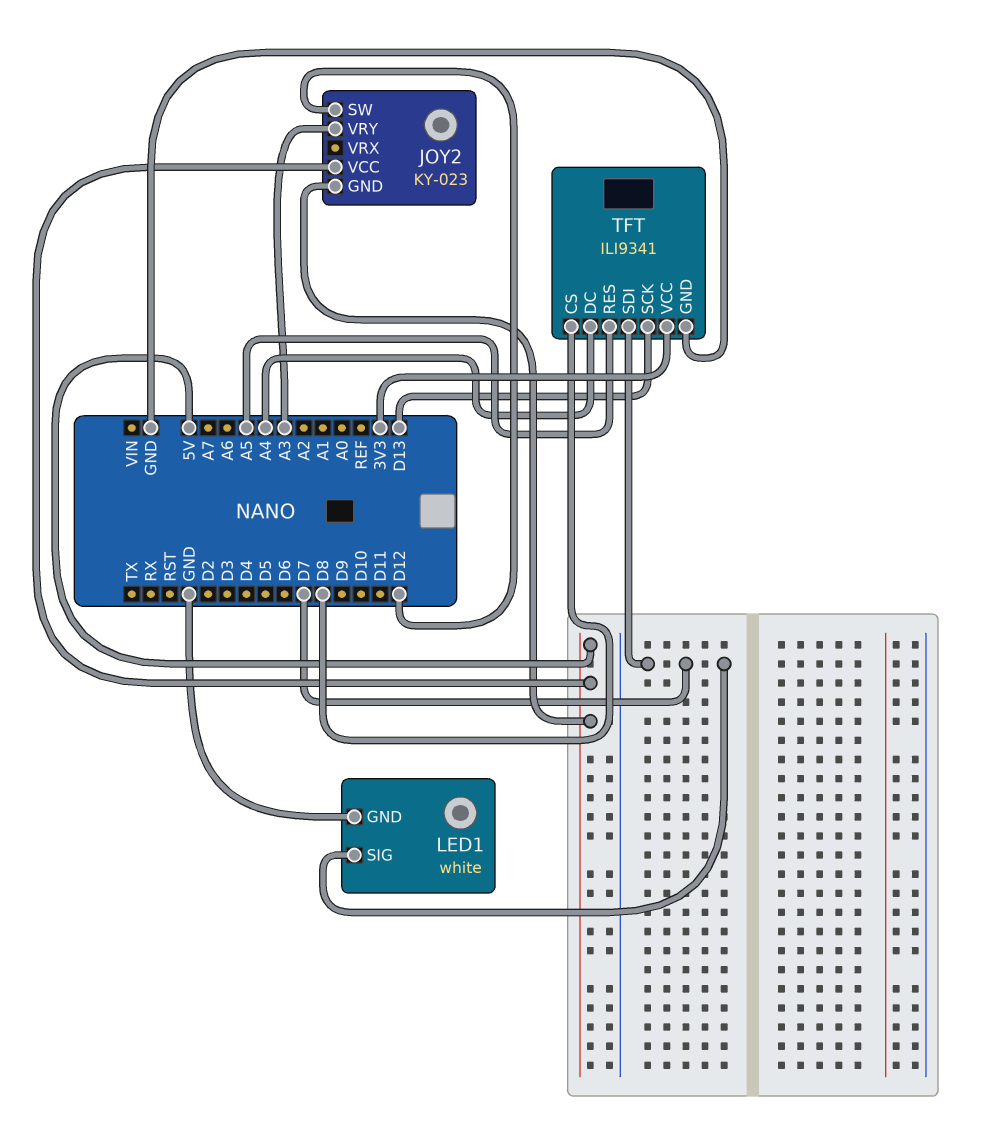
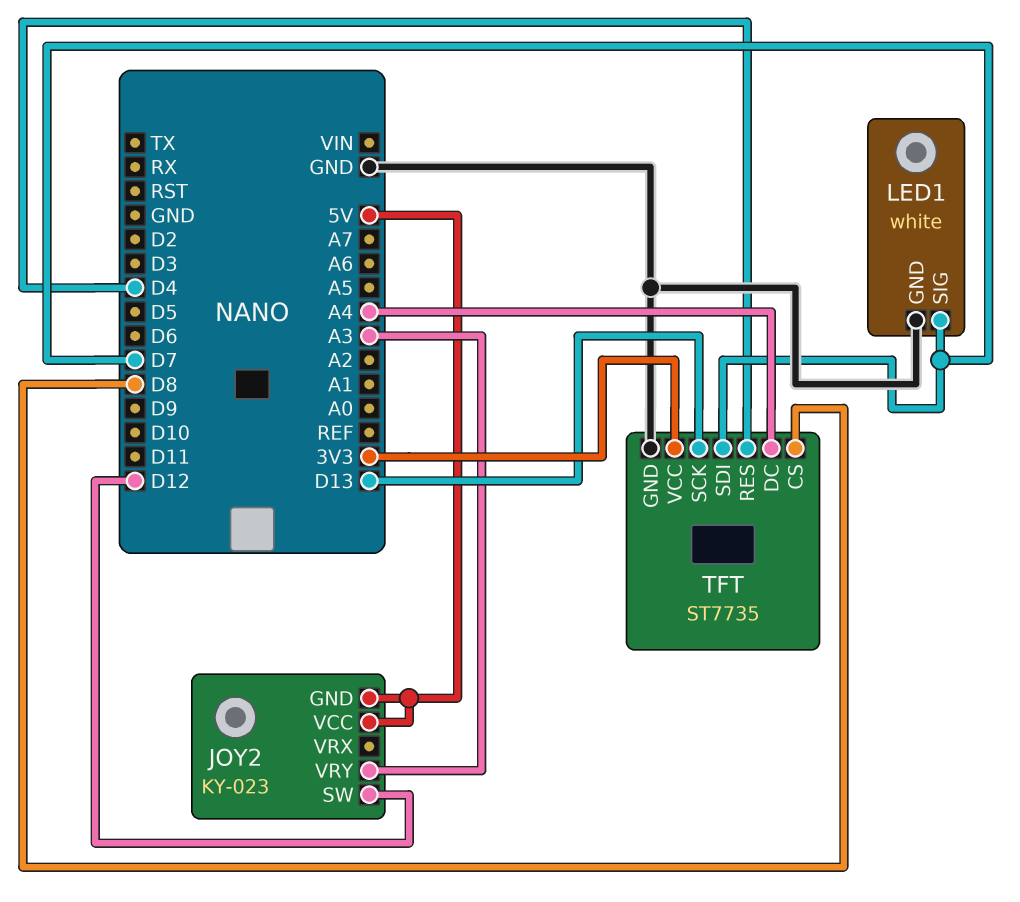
TFT: ILI9341 -> ST7735
TFT pin RES: A5 -> D4

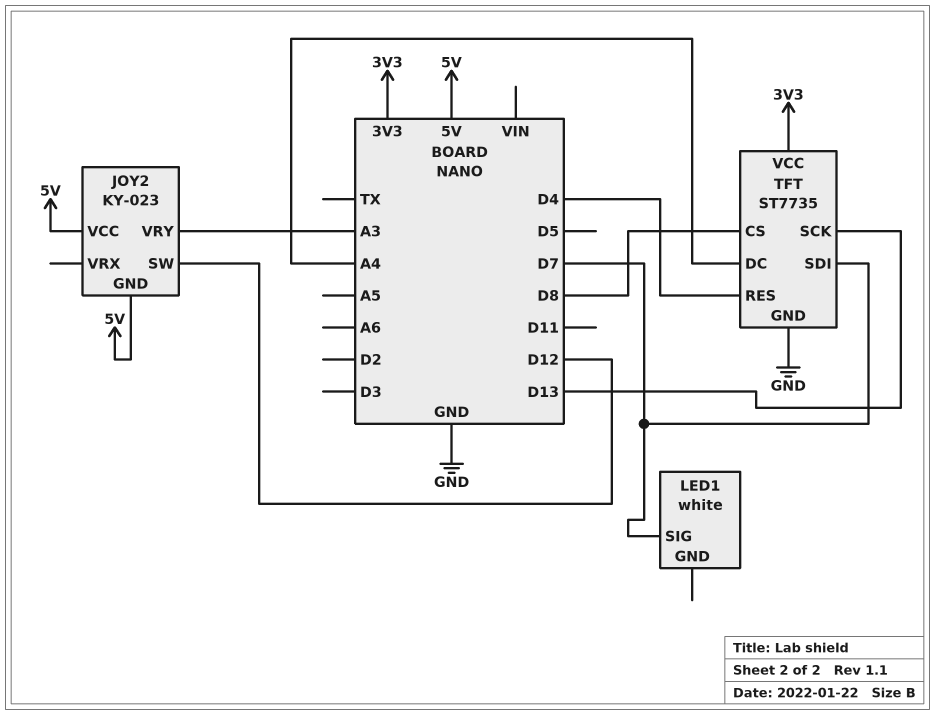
LED1 pin GND: GND -> none

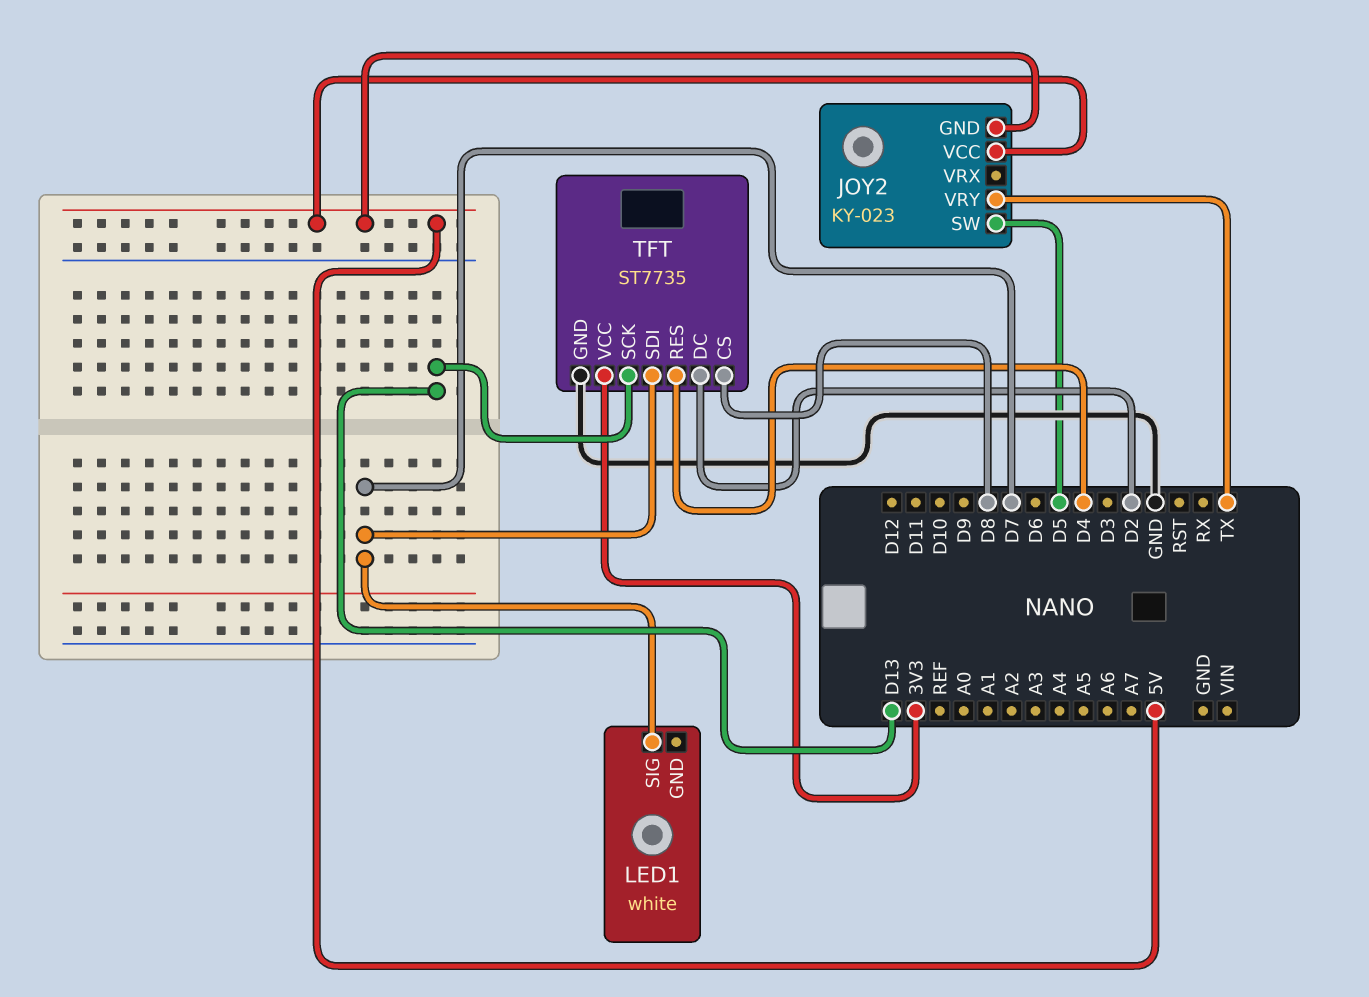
JOY2 pin SW: D12 -> D5
JOY2 pin VRY: A3 -> TX
TFT pin DC: A4 -> D2

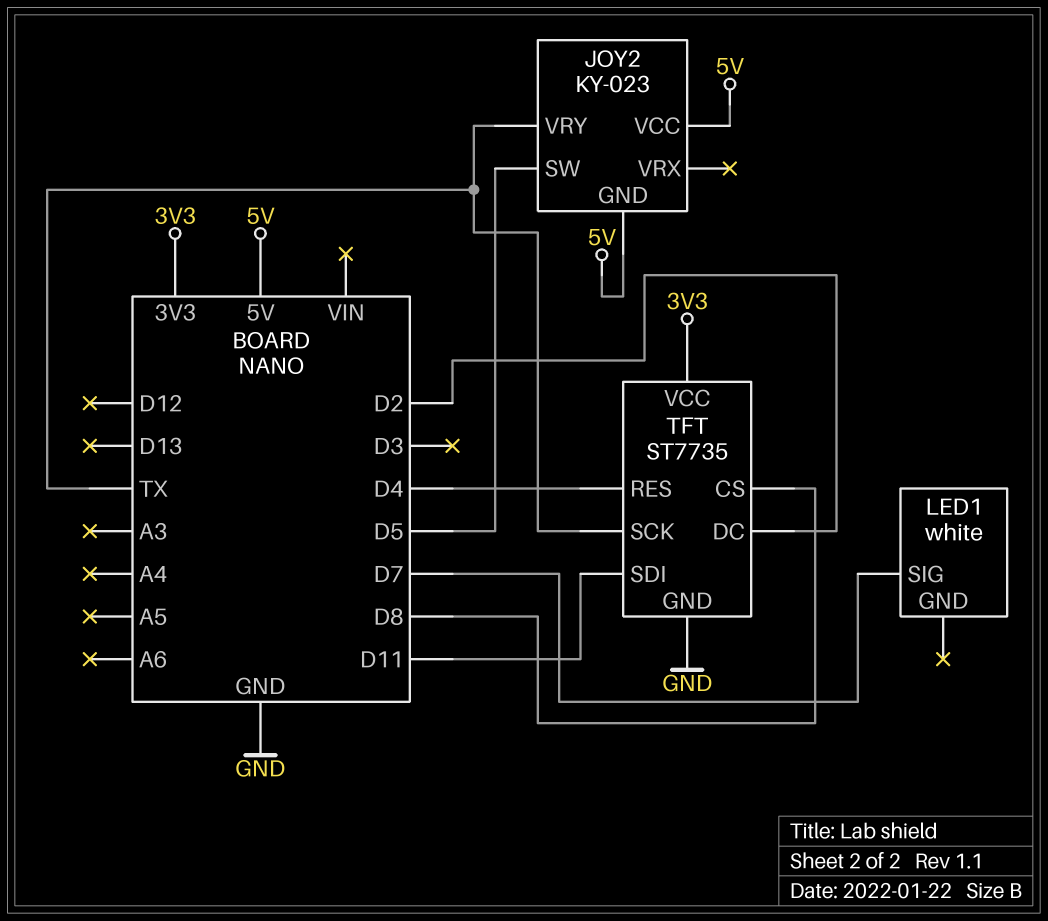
TFT pin SCK: D13 -> TX
TFT pin SDI: D7 -> D11

